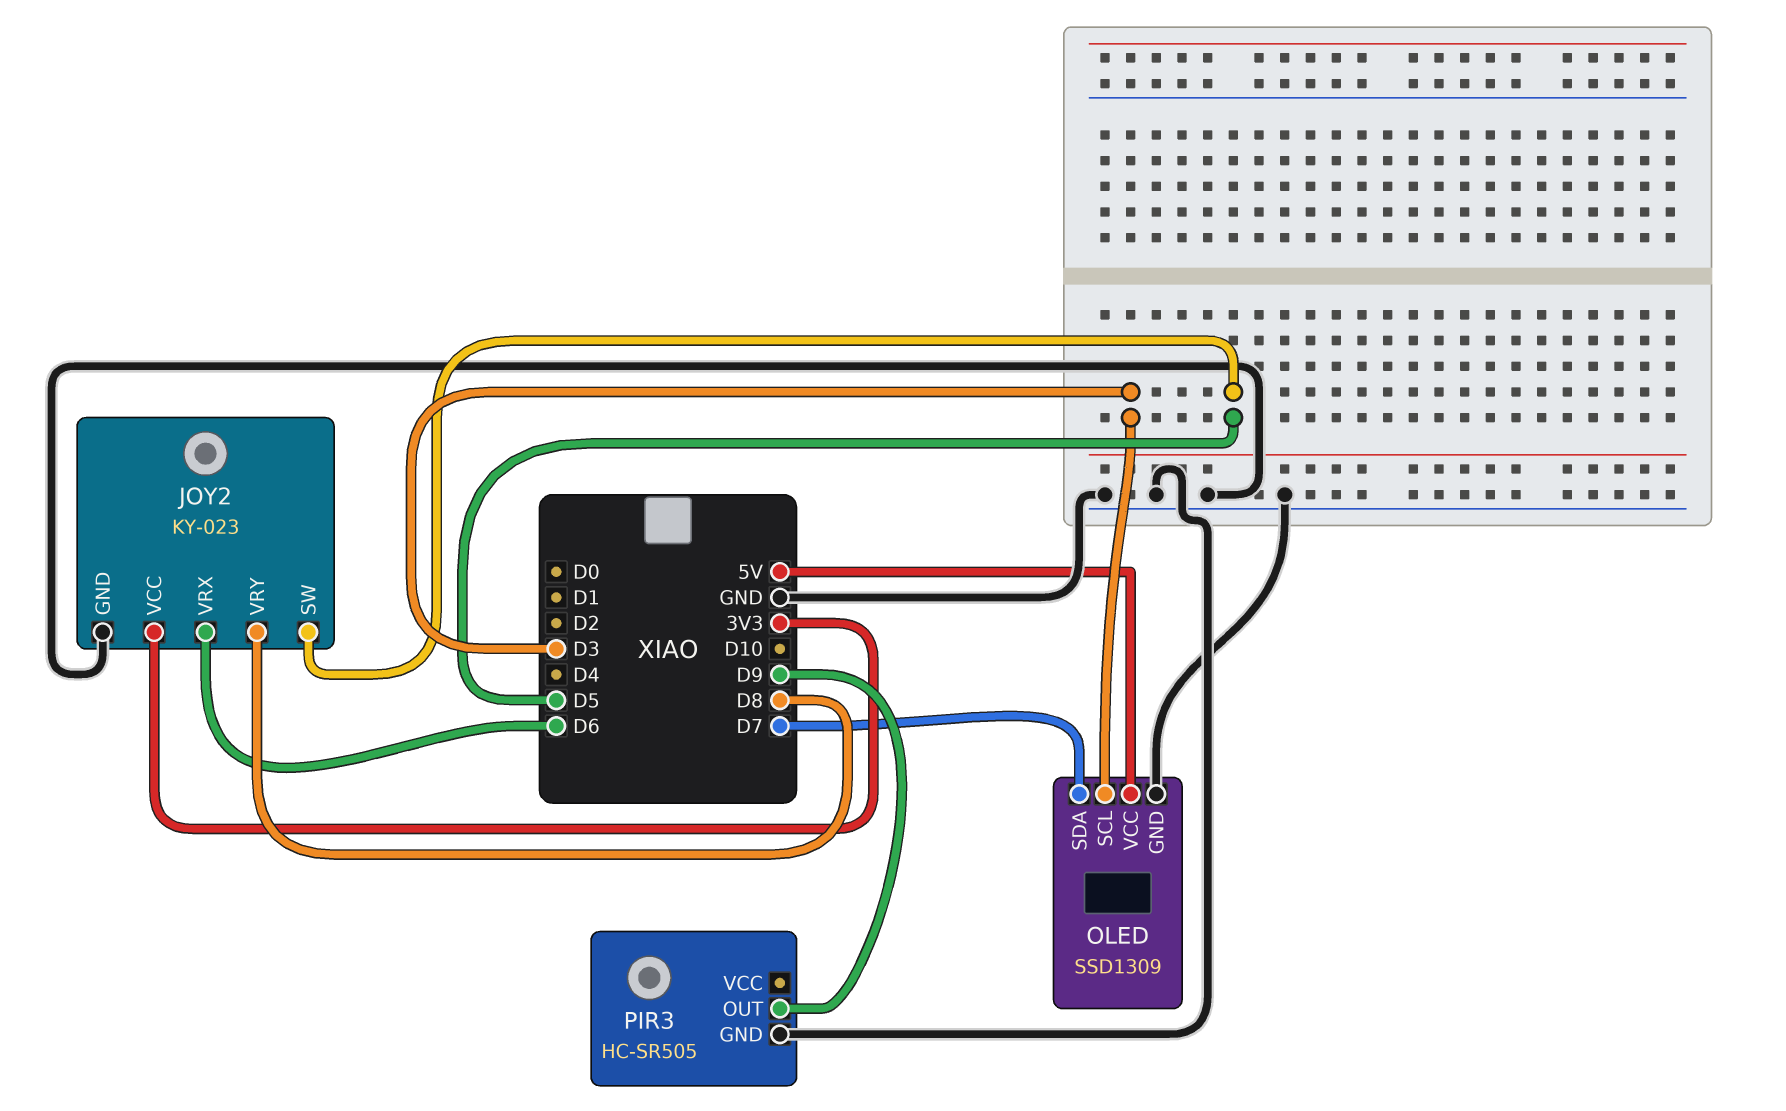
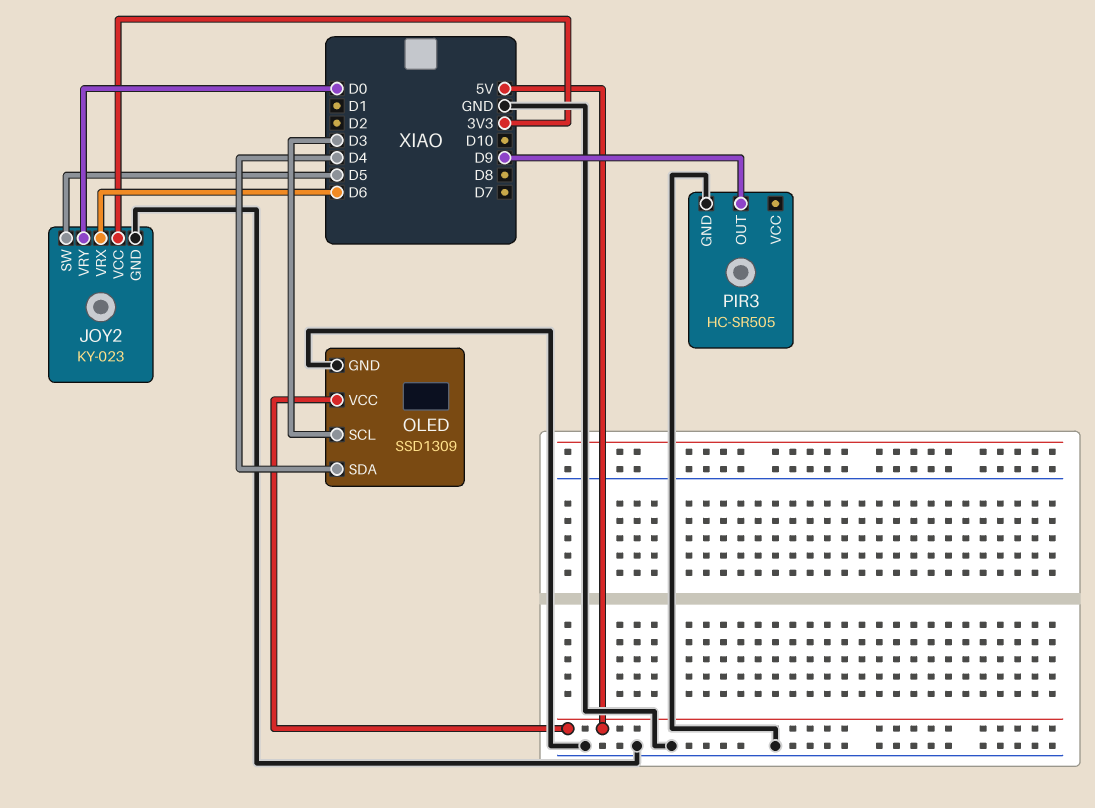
JOY2 pin VRY: D8 -> D0
OLED pin SDA: D7 -> D4

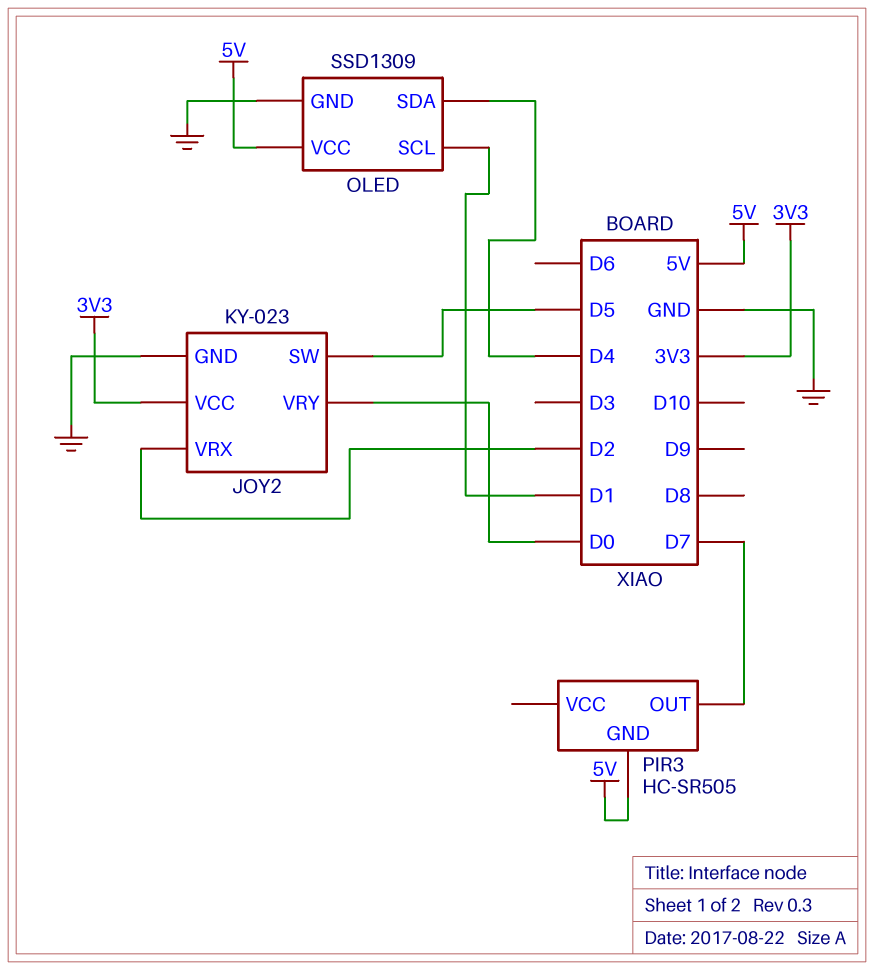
JOY2 pin VRX: D6 -> D2
OLED pin SCL: D3 -> D1
PIR3 pin GND: GND -> 5V
PIR3 pin OUT: D9 -> D7

